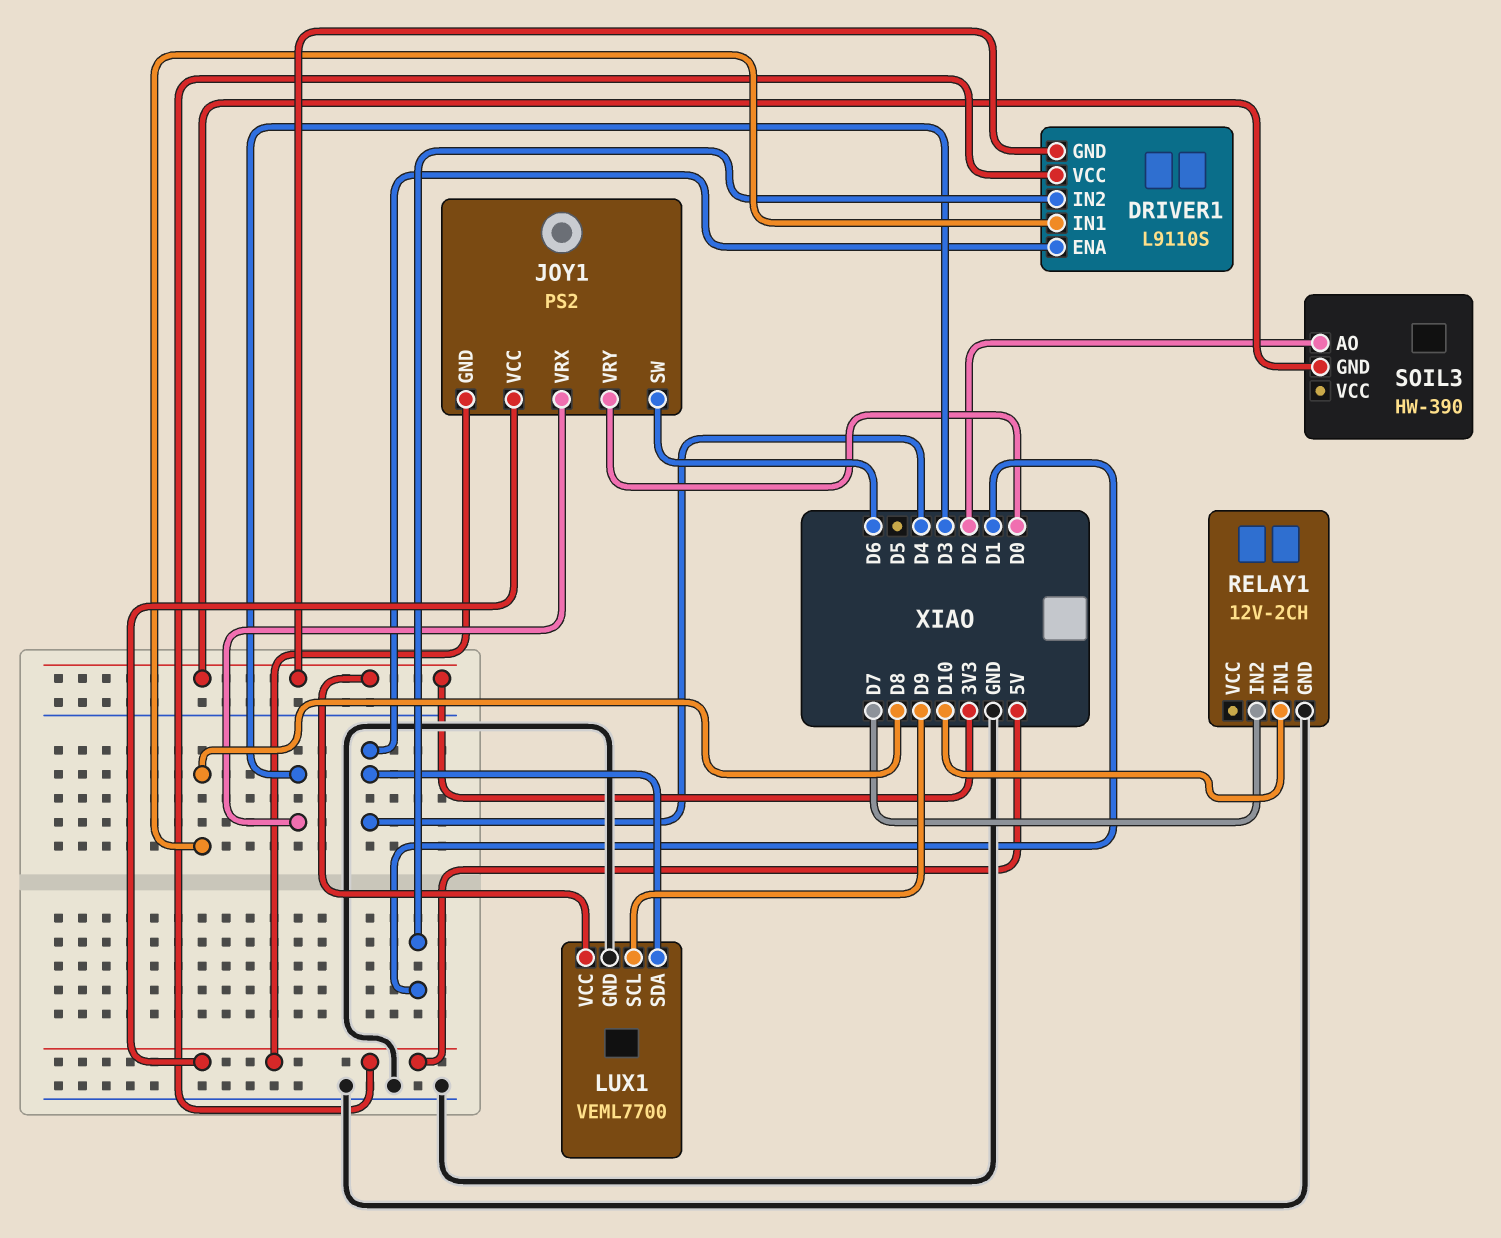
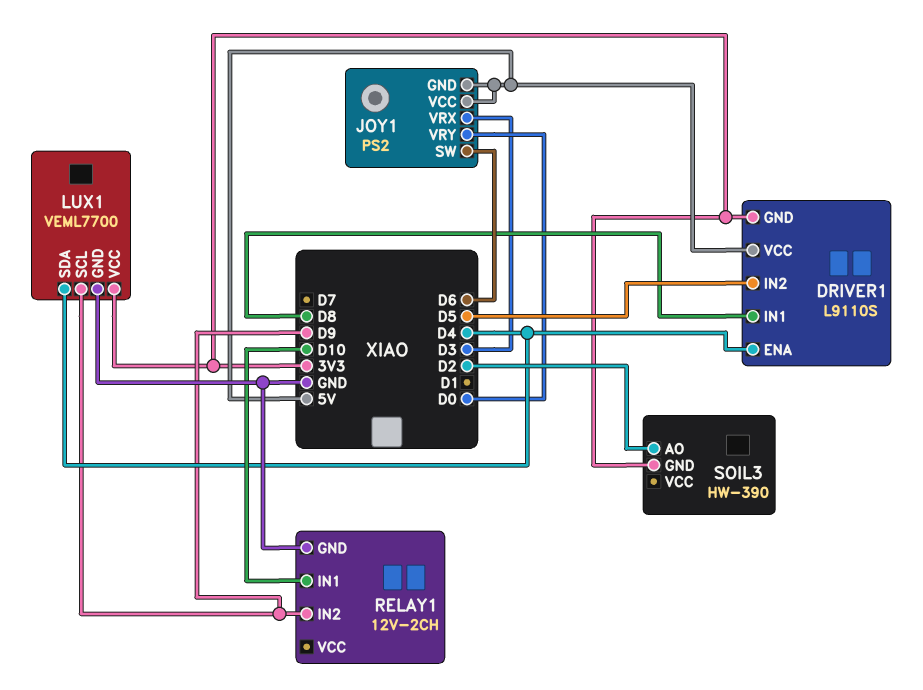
DRIVER1 pin IN2: D1 -> D5
RELAY1 pin IN2: D7 -> D9

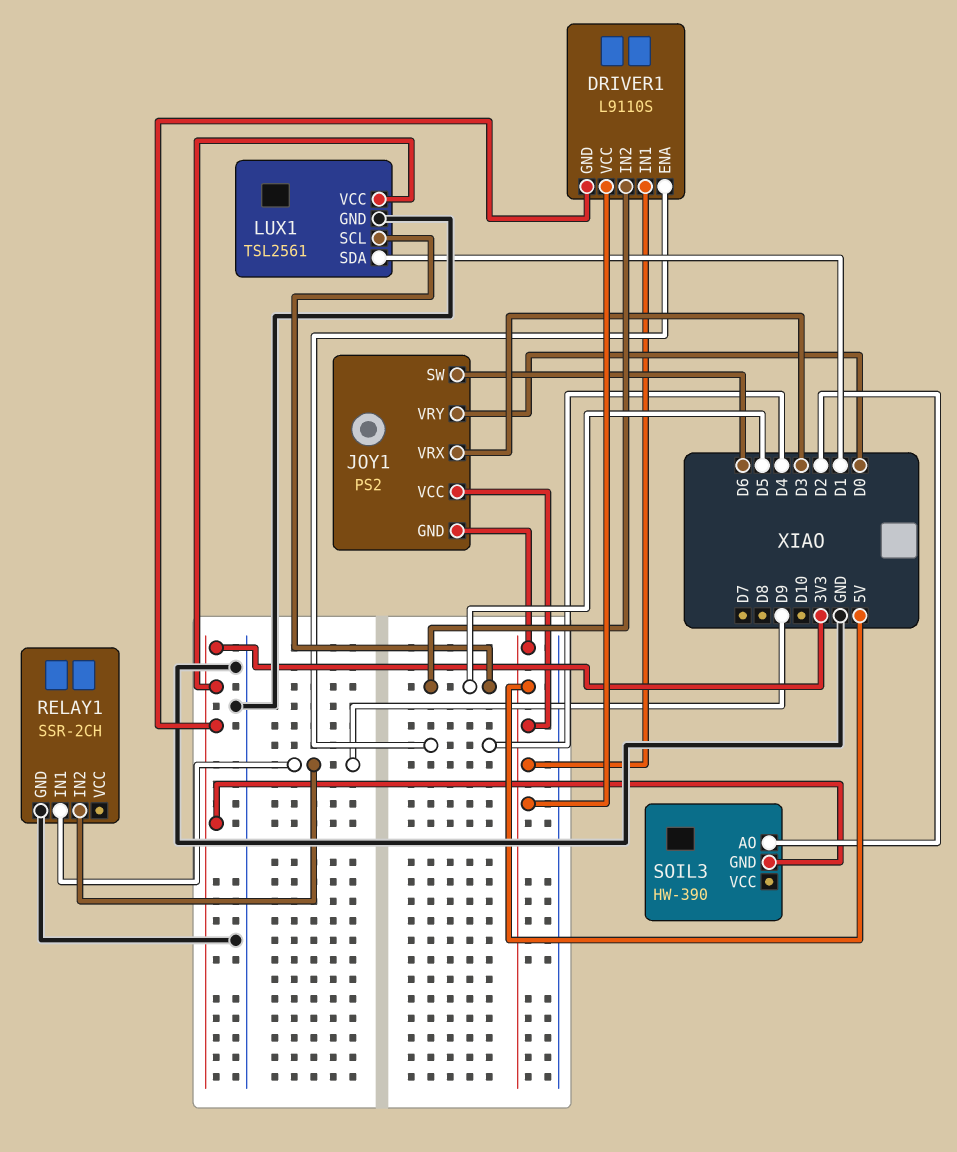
DRIVER1 pin IN1: D8 -> 5V
LUX1: VEML7700 -> TSL2561
LUX1 pin SCL: D9 -> D5
LUX1 pin SDA: D4 -> D1
RELAY1: 12V-2CH -> SSR-2CH
RELAY1 pin IN1: D10 -> D9

